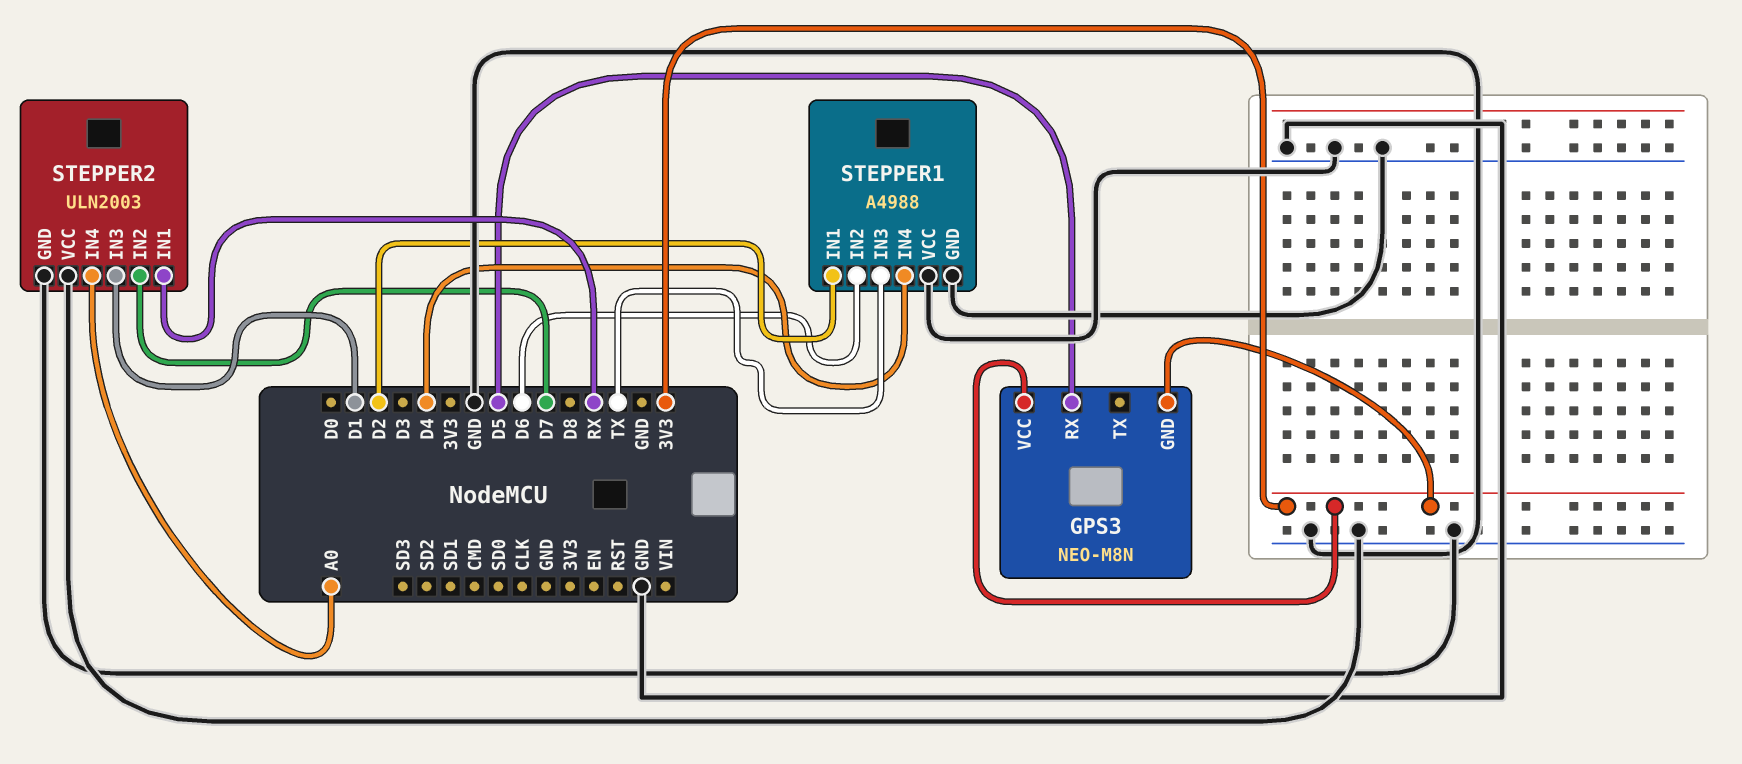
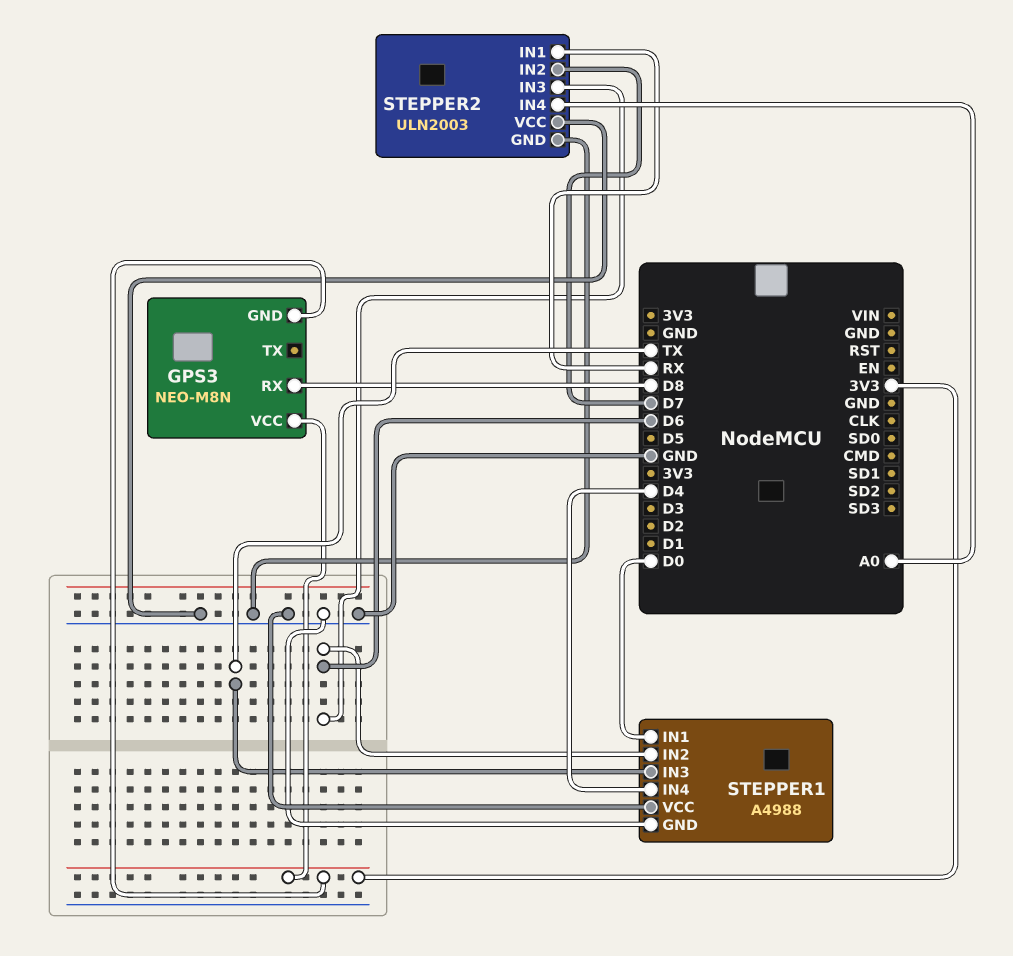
GPS3 pin RX: D5 -> D8
STEPPER1 pin IN1: D2 -> D0
STEPPER2 pin IN3: D1 -> D6

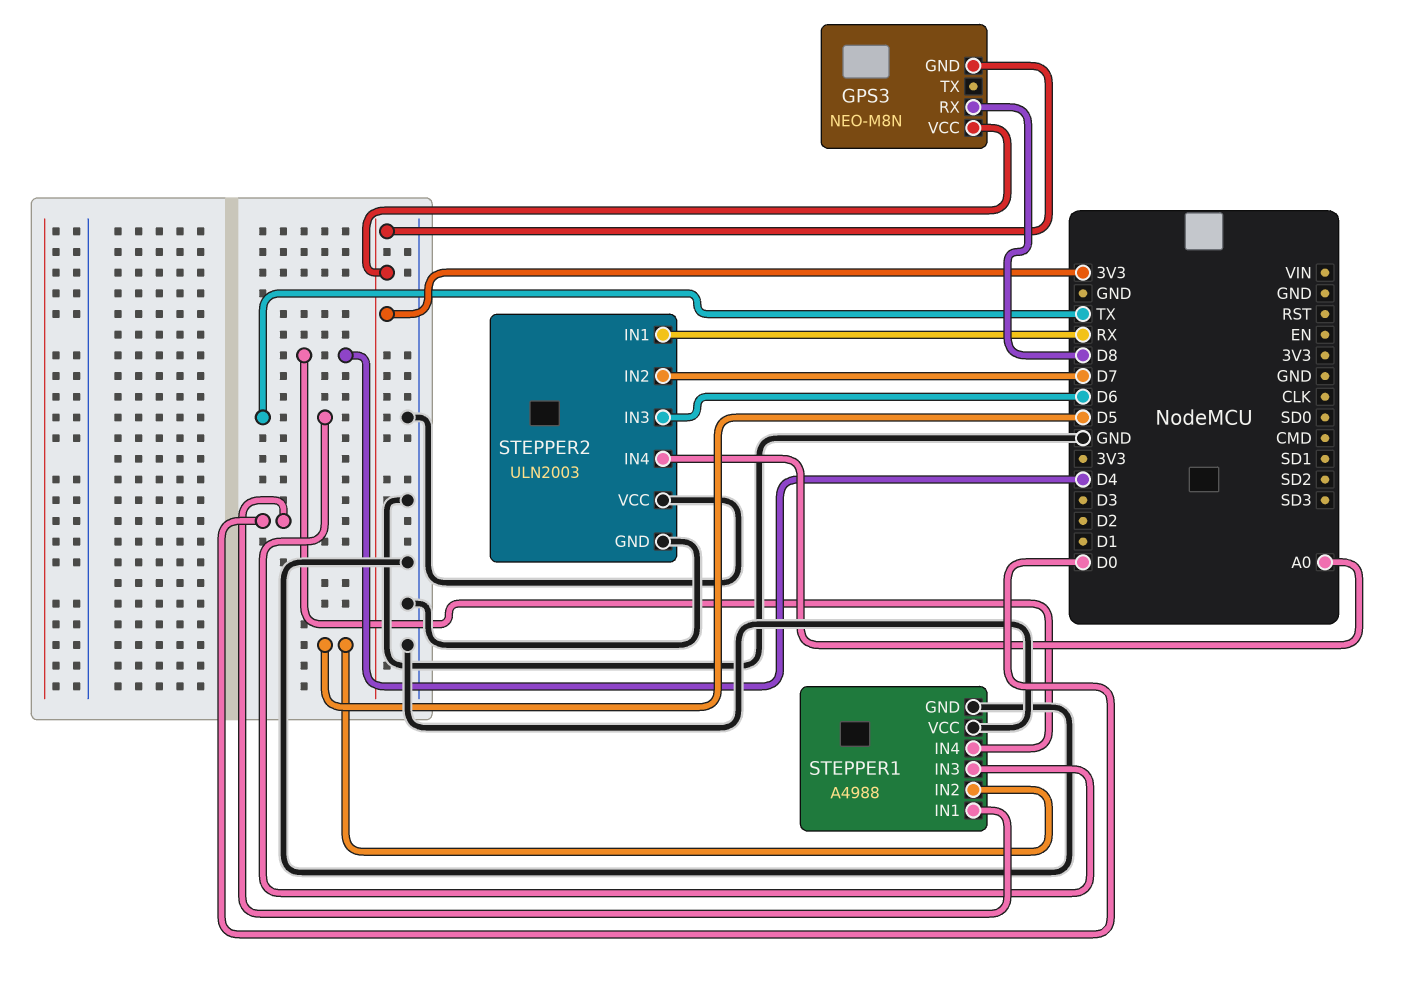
STEPPER1 pin IN2: D6 -> D5

